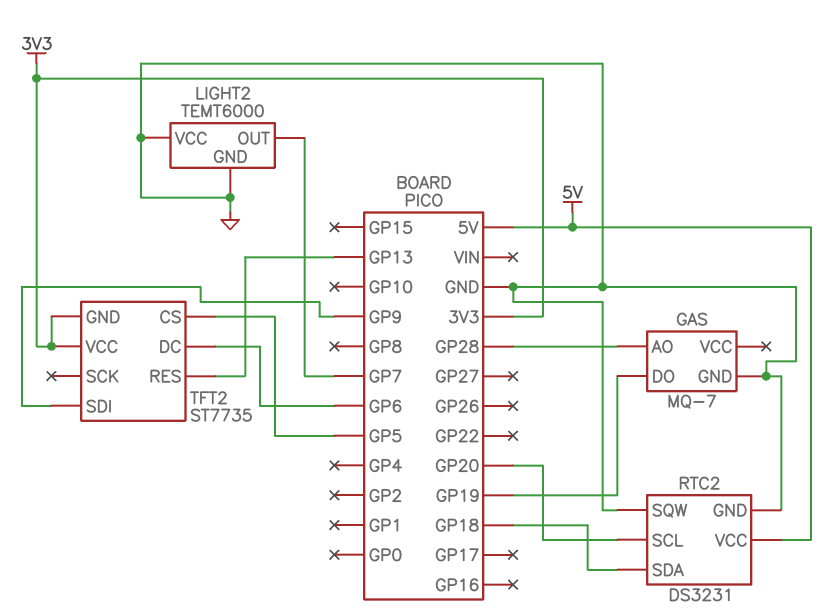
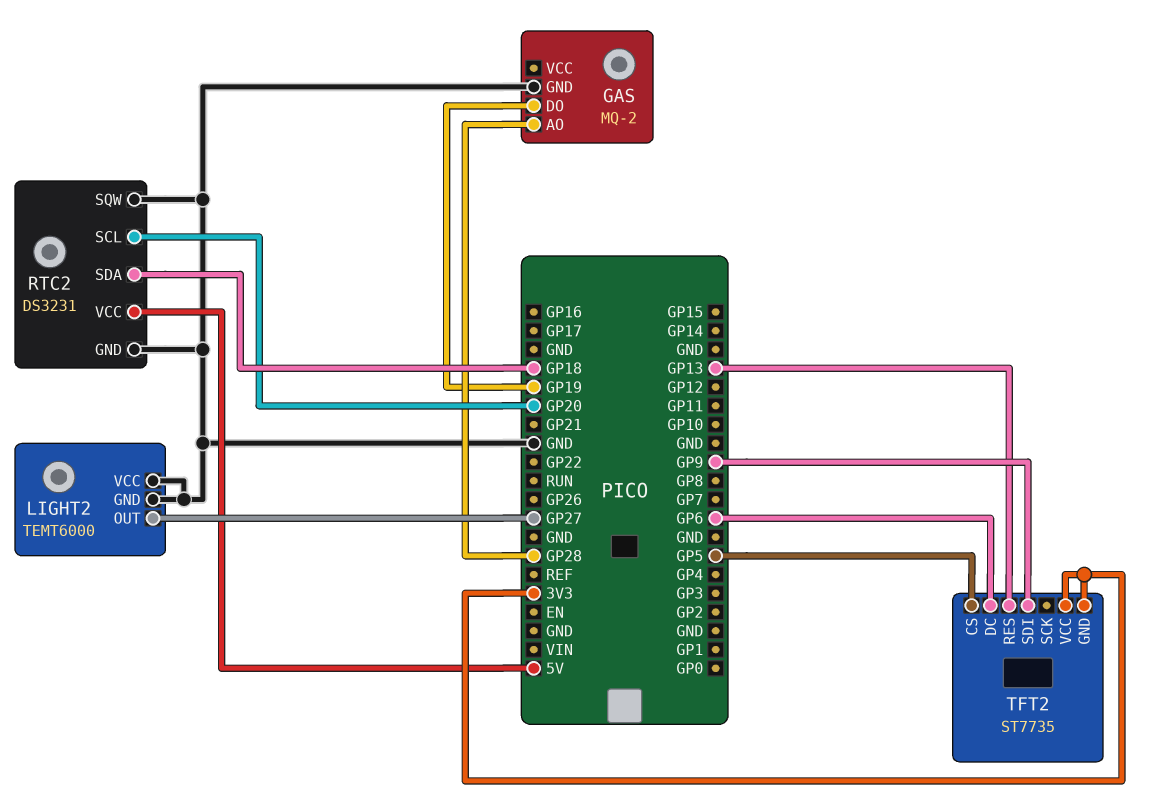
GAS: MQ-7 -> MQ-2
LIGHT2 pin OUT: GP7 -> GP27

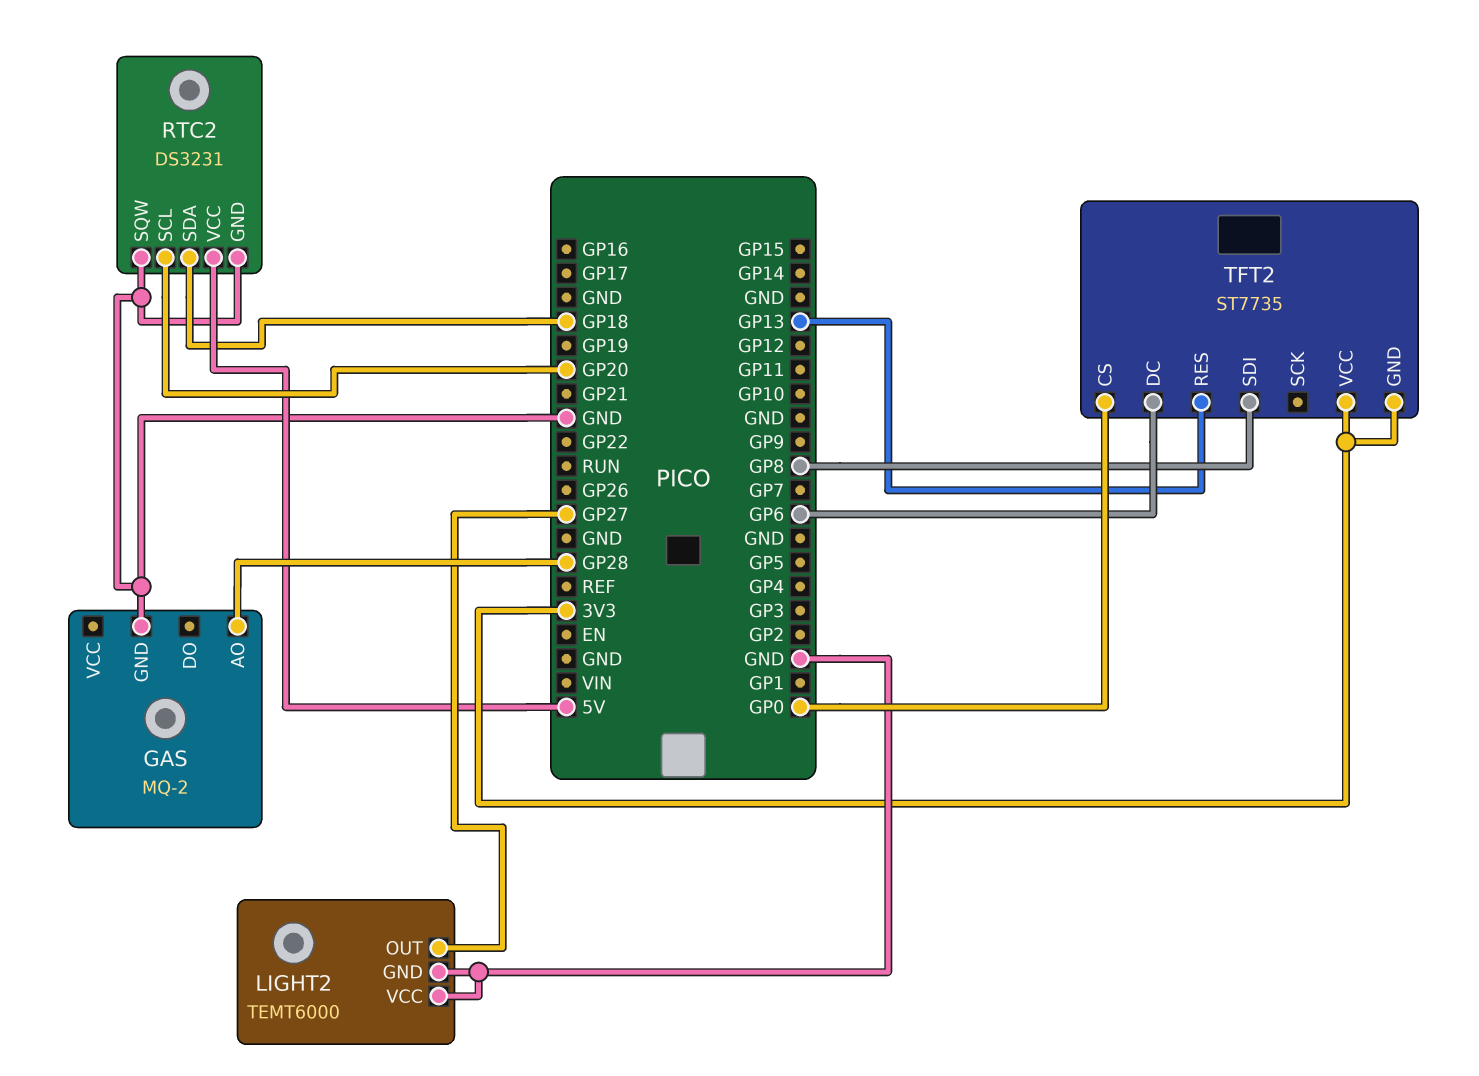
GAS pin DO: GP19 -> none
TFT2 pin CS: GP5 -> GP0
TFT2 pin SDI: GP9 -> GP8

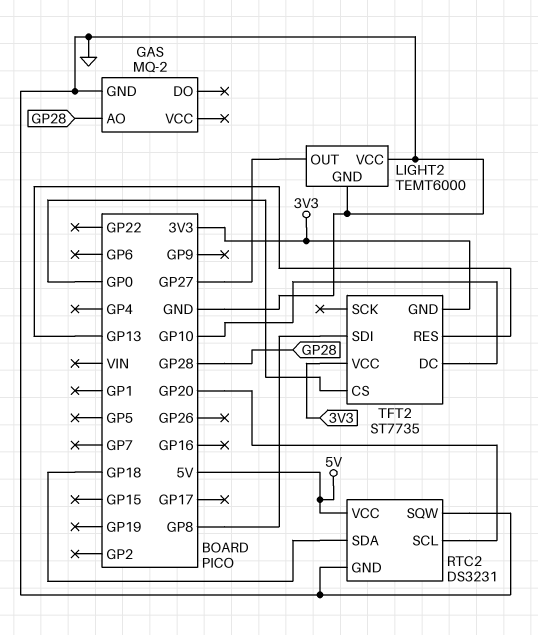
TFT2 pin DC: GP6 -> GP10

